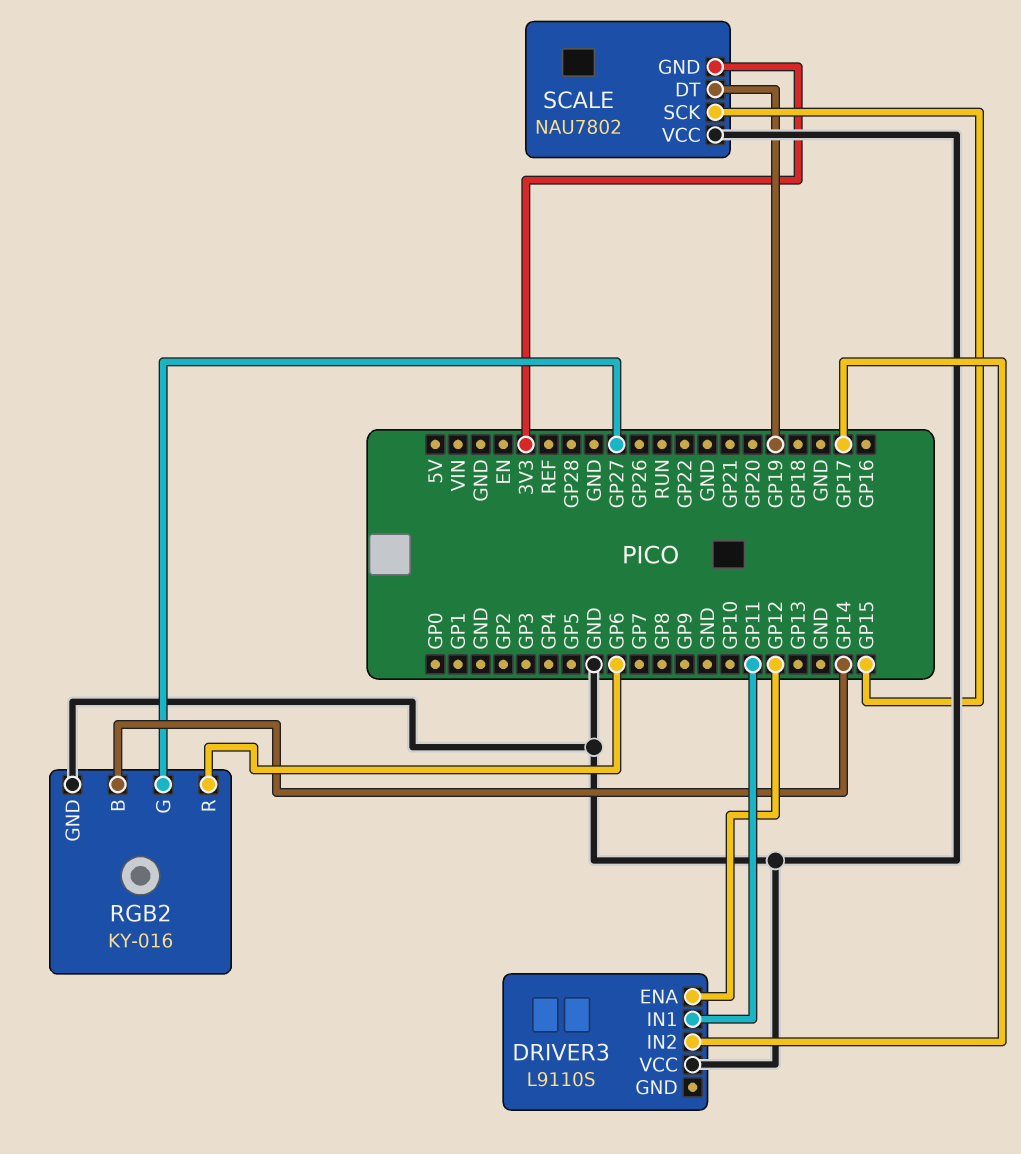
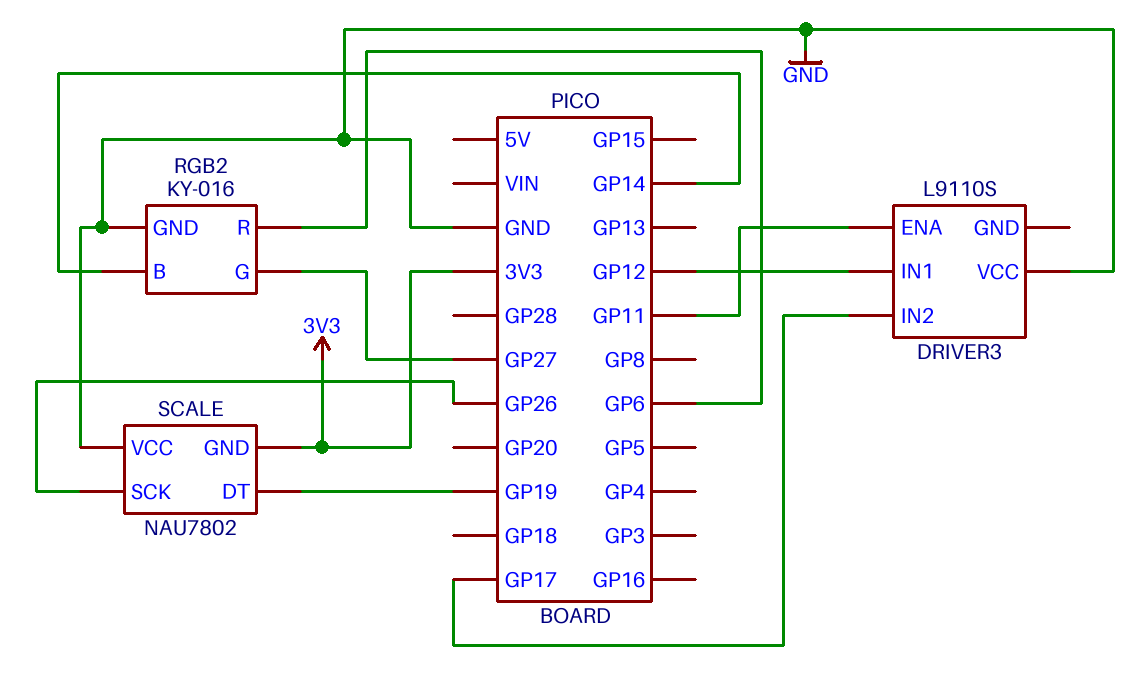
DRIVER3 pin ENA: GP12 -> GP11
DRIVER3 pin IN1: GP11 -> GP12
SCALE pin SCK: GP15 -> GP26

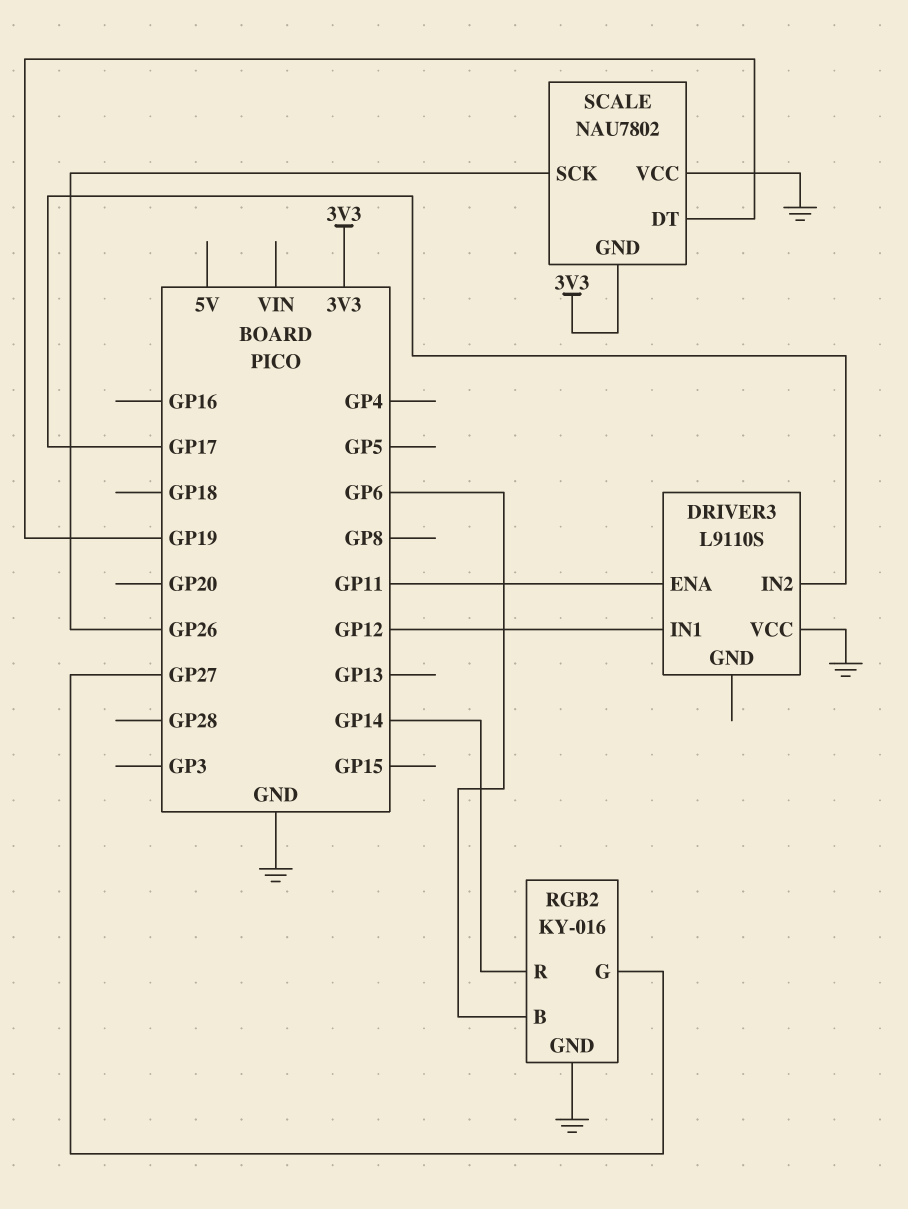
RGB2 pin B: GP14 -> GP6
RGB2 pin R: GP6 -> GP14

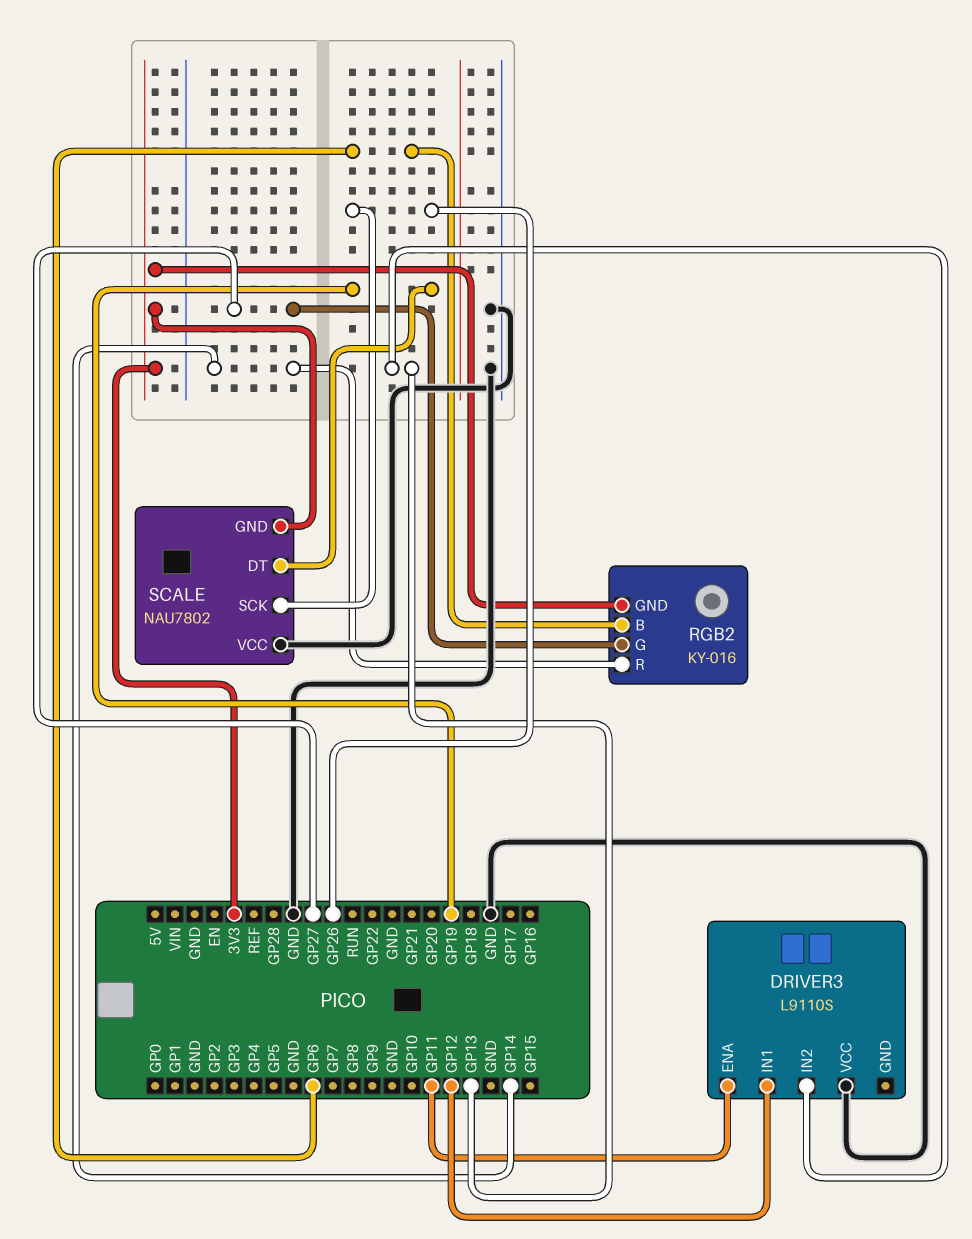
DRIVER3 pin IN2: GP17 -> GP13
RGB2 pin GND: GND -> 3V3

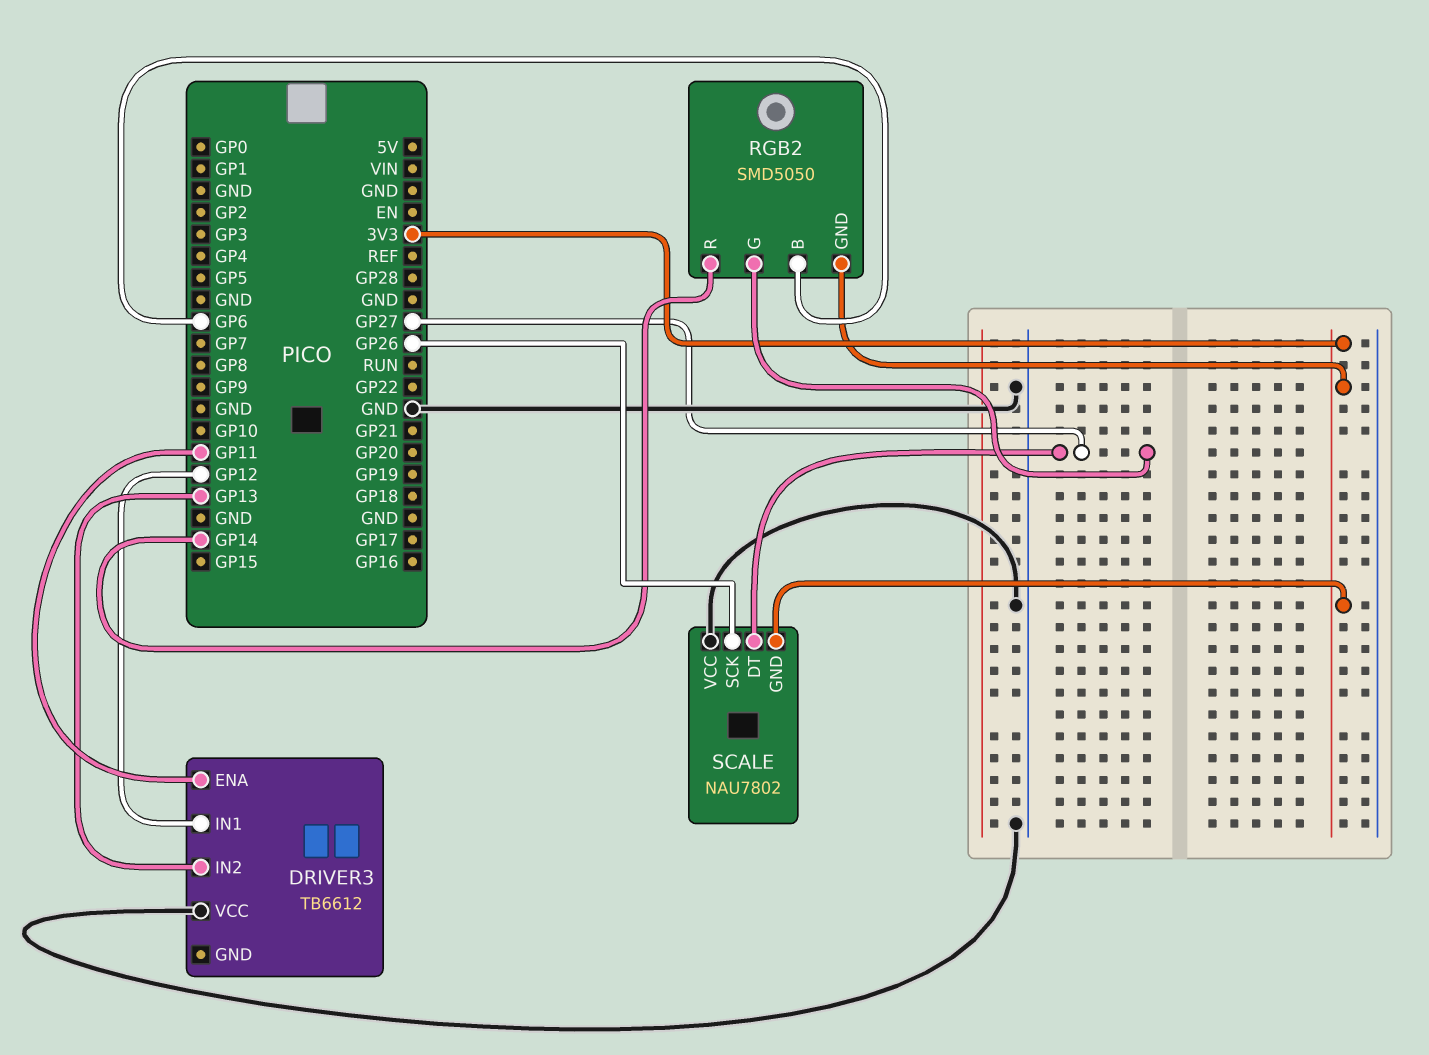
DRIVER3: L9110S -> TB6612
RGB2: KY-016 -> SMD5050
SCALE pin DT: GP19 -> GP27

